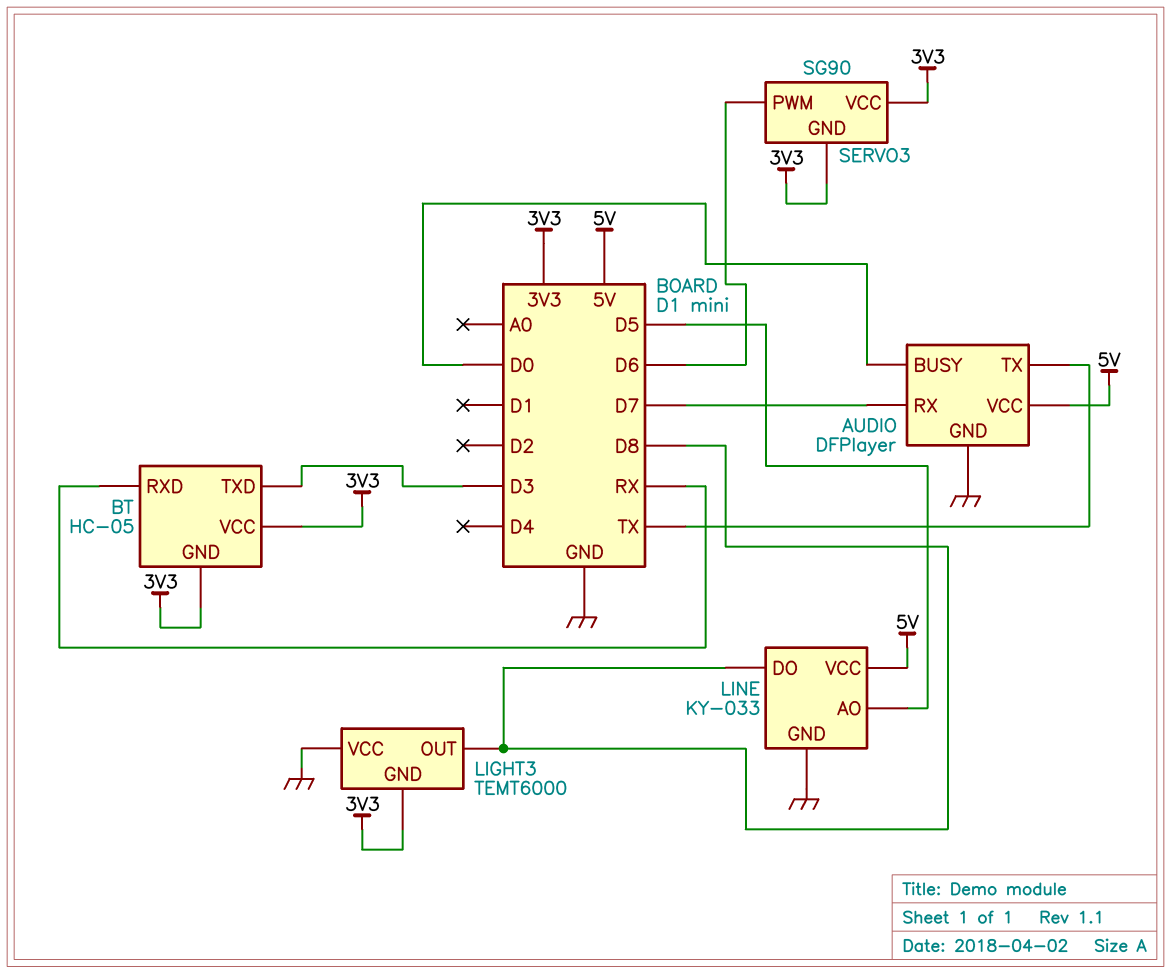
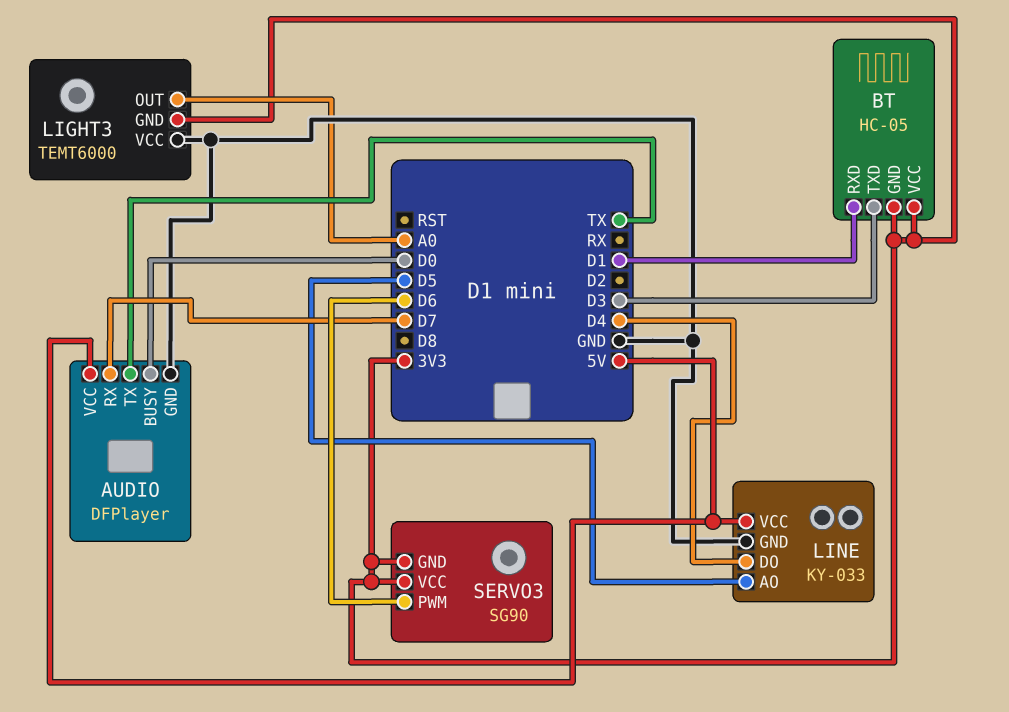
BT pin RXD: RX -> D1
LIGHT3 pin OUT: D8 -> A0
LINE pin DO: D8 -> D4

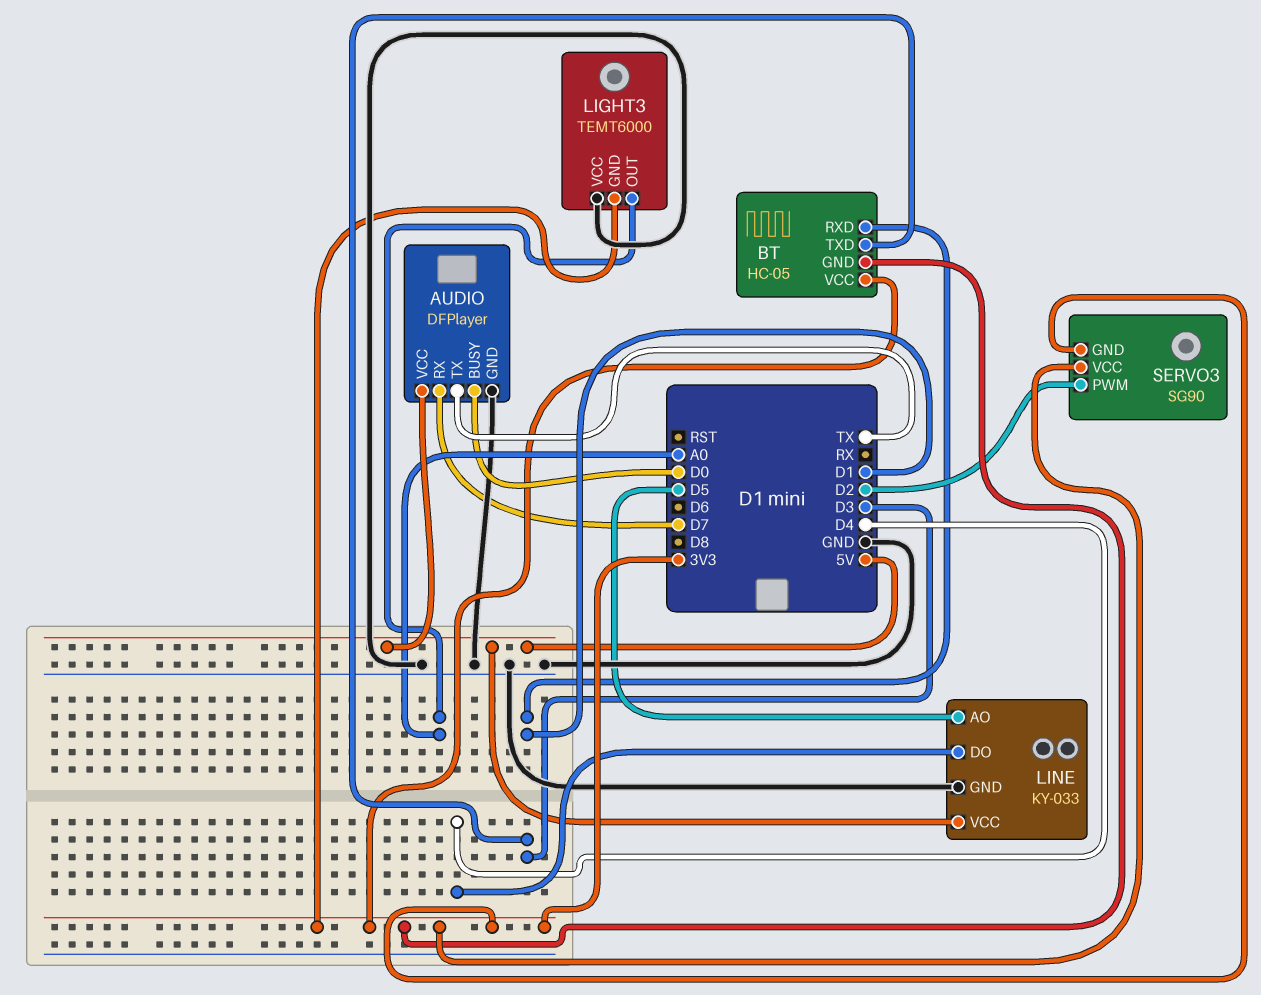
SERVO3 pin PWM: D6 -> D2

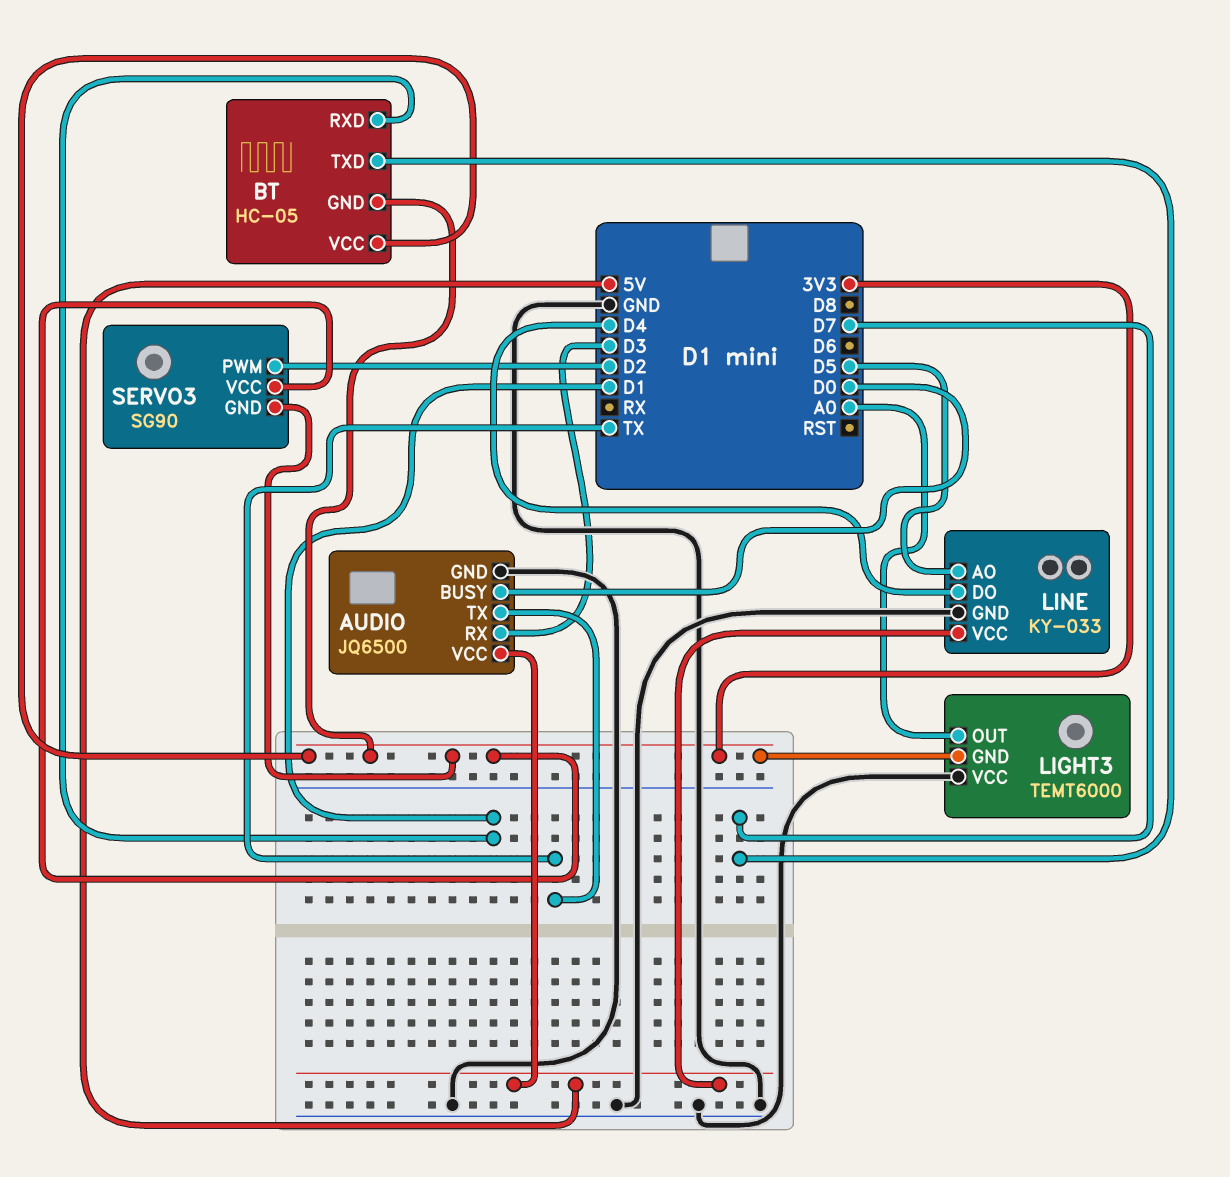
AUDIO: DFPlayer -> JQ6500
AUDIO pin RX: D7 -> D3
BT pin TXD: D3 -> D7

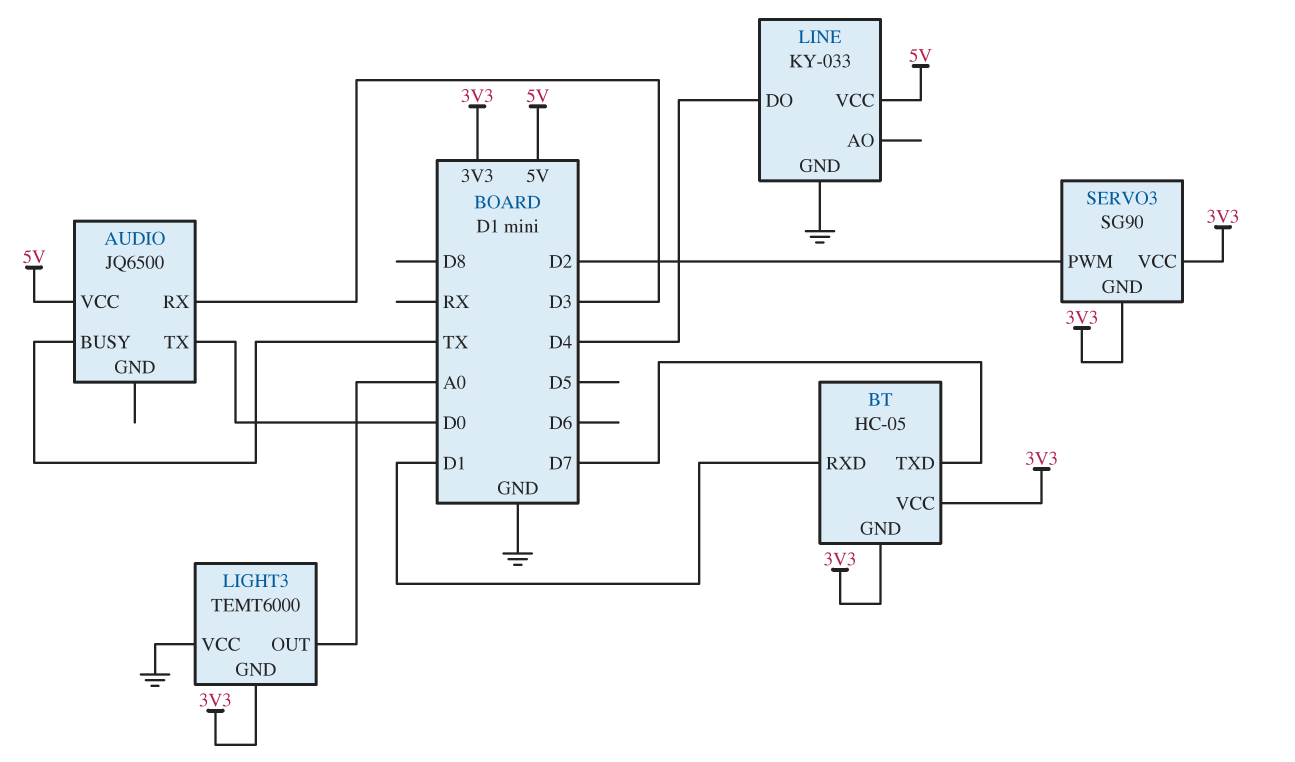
AUDIO pin BUSY: D0 -> TX
AUDIO pin GND: GND -> none
AUDIO pin TX: TX -> D0
LINE pin AO: D5 -> none

